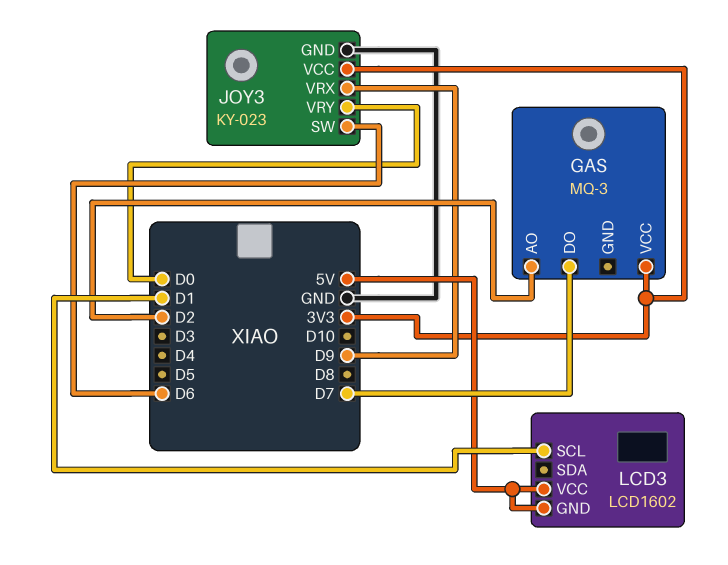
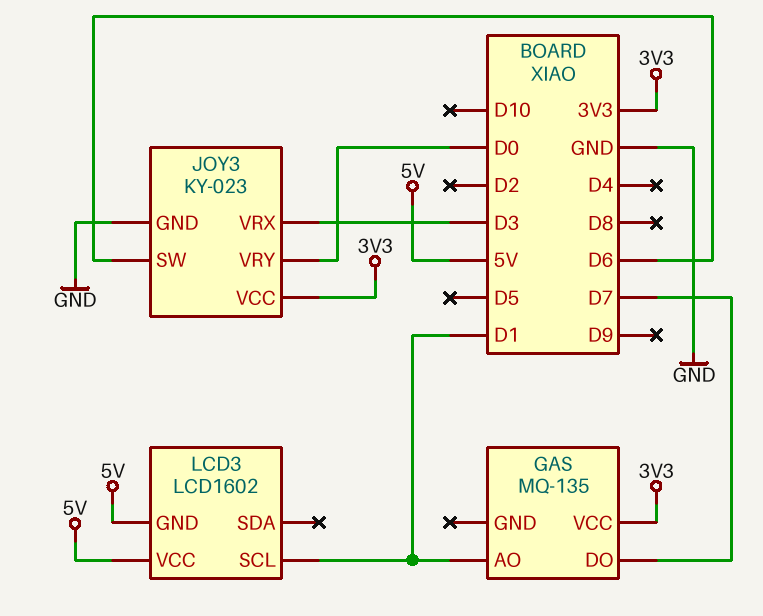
GAS: MQ-3 -> MQ-135
GAS pin AO: D2 -> D1
JOY3 pin VRX: D9 -> D3

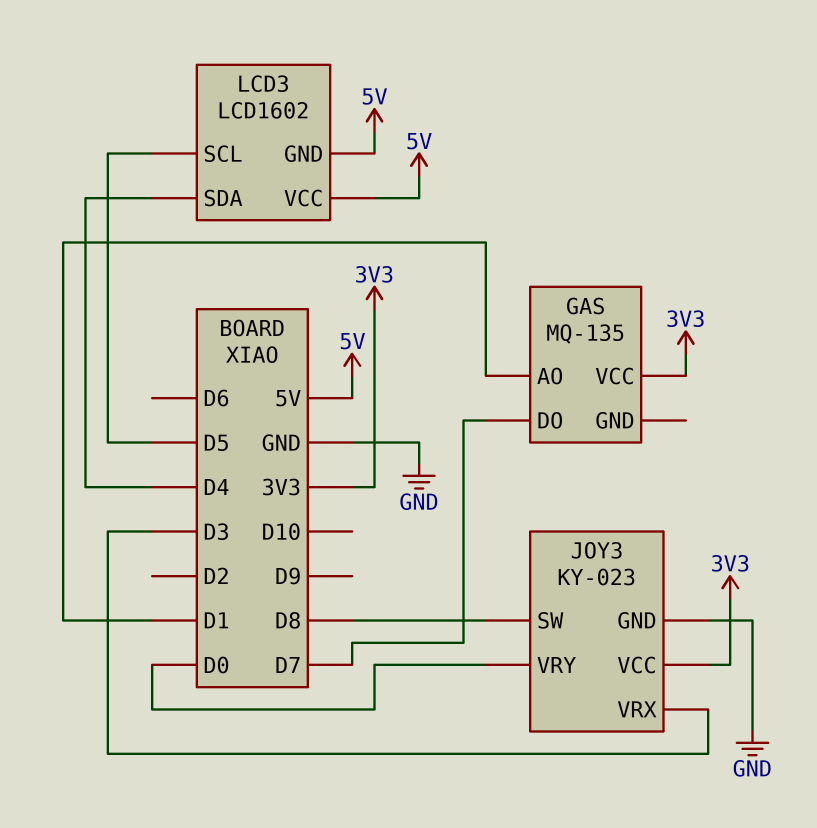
JOY3 pin SW: D6 -> D8
LCD3 pin SCL: D1 -> D5
LCD3 pin SDA: none -> D4

